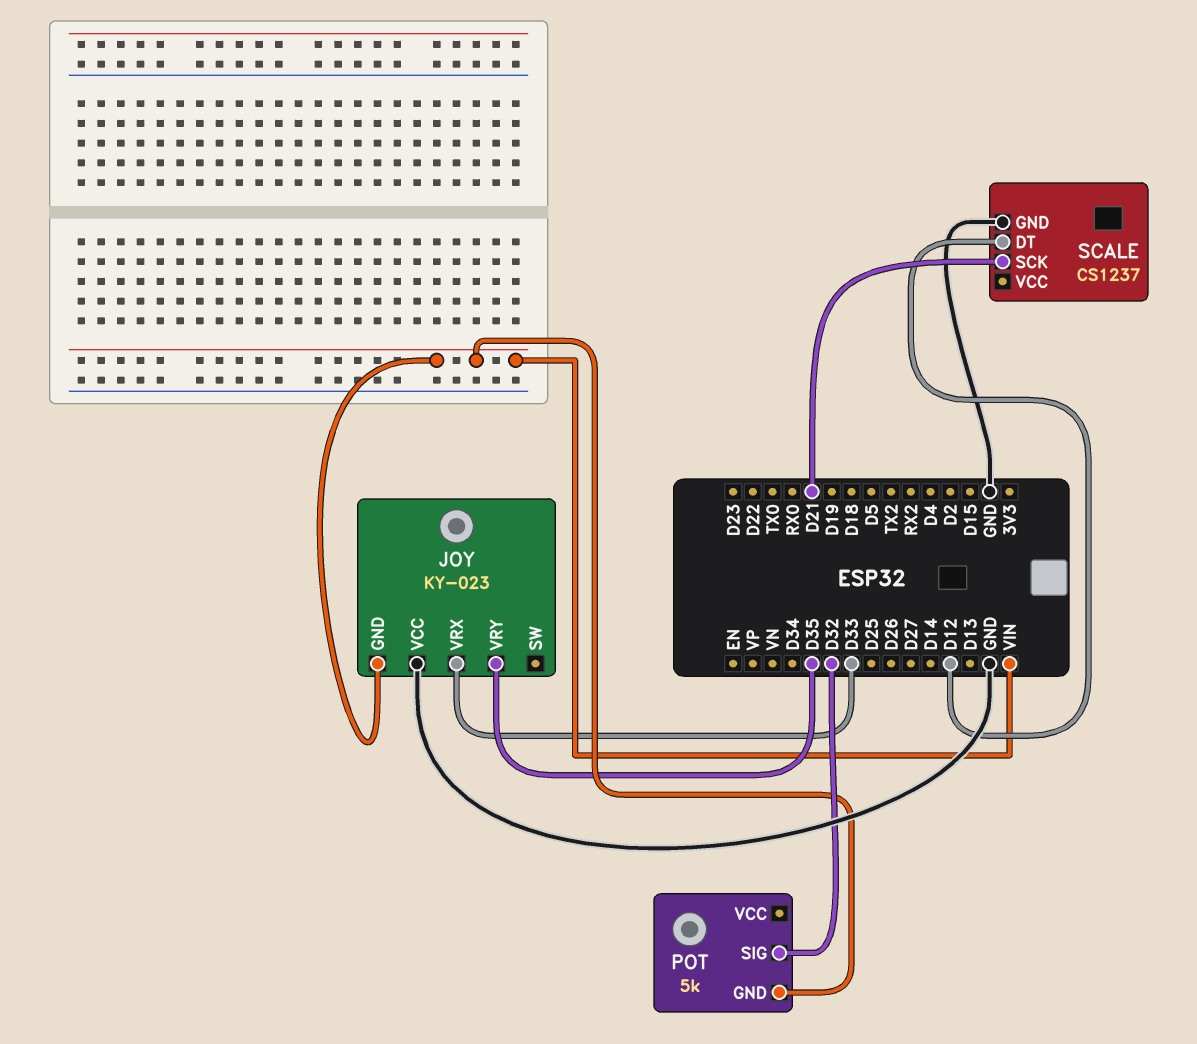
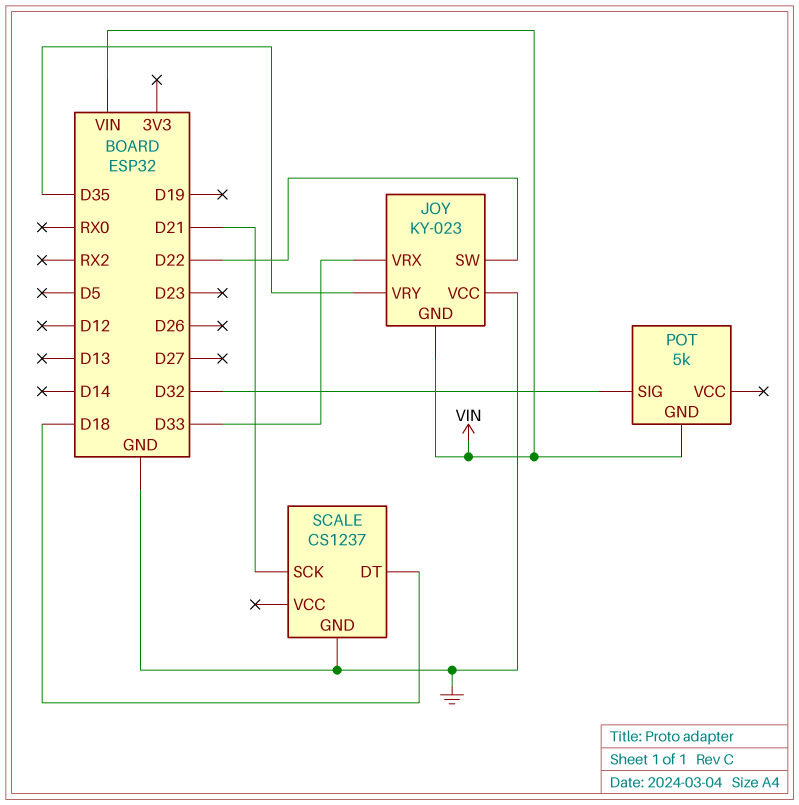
JOY pin SW: none -> D22
SCALE pin DT: D12 -> D18

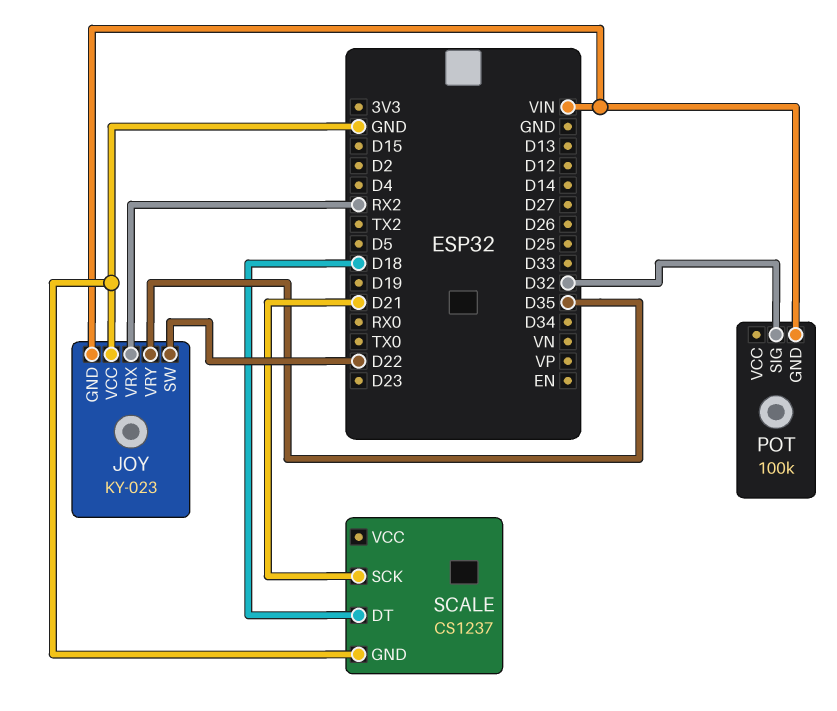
JOY pin VRX: D33 -> RX2
POT: 5k -> 100k

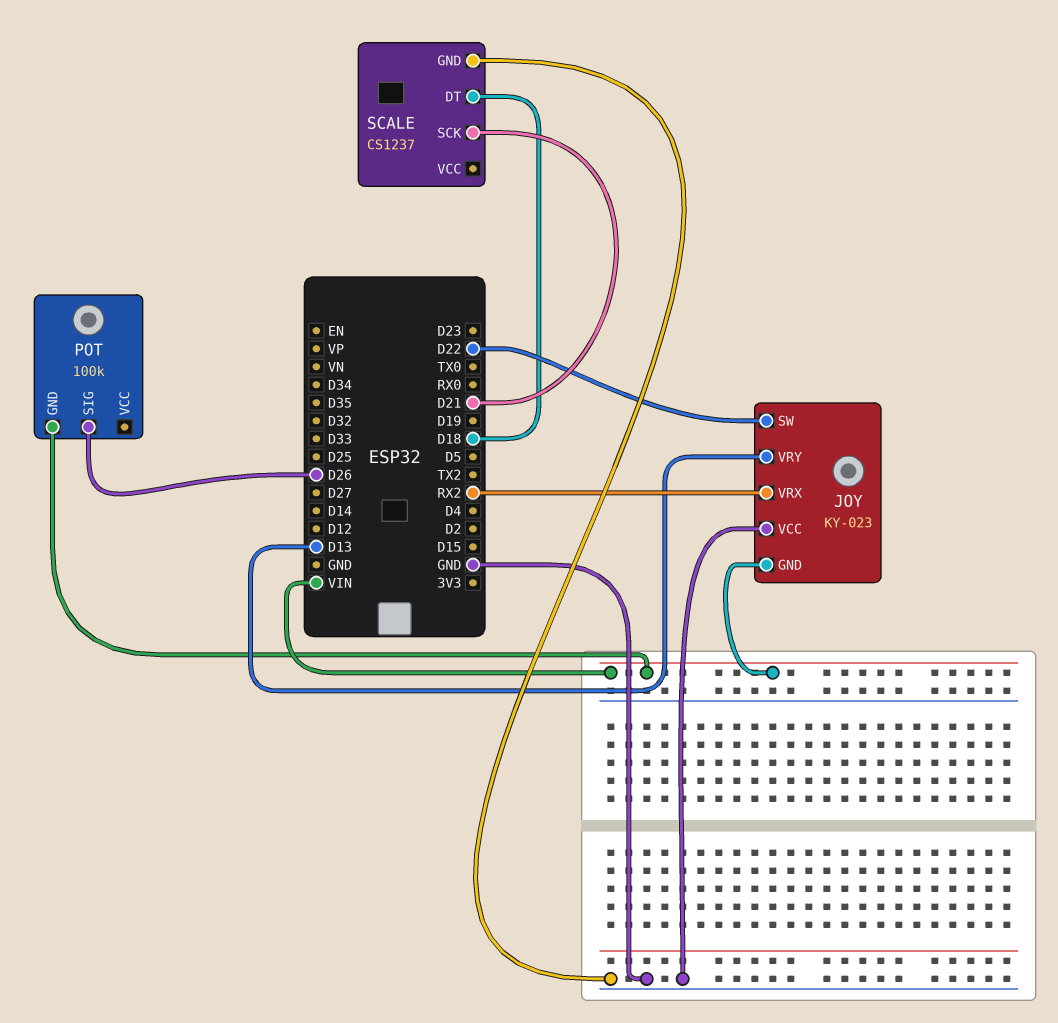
JOY pin VRY: D35 -> D13
POT pin SIG: D32 -> D26

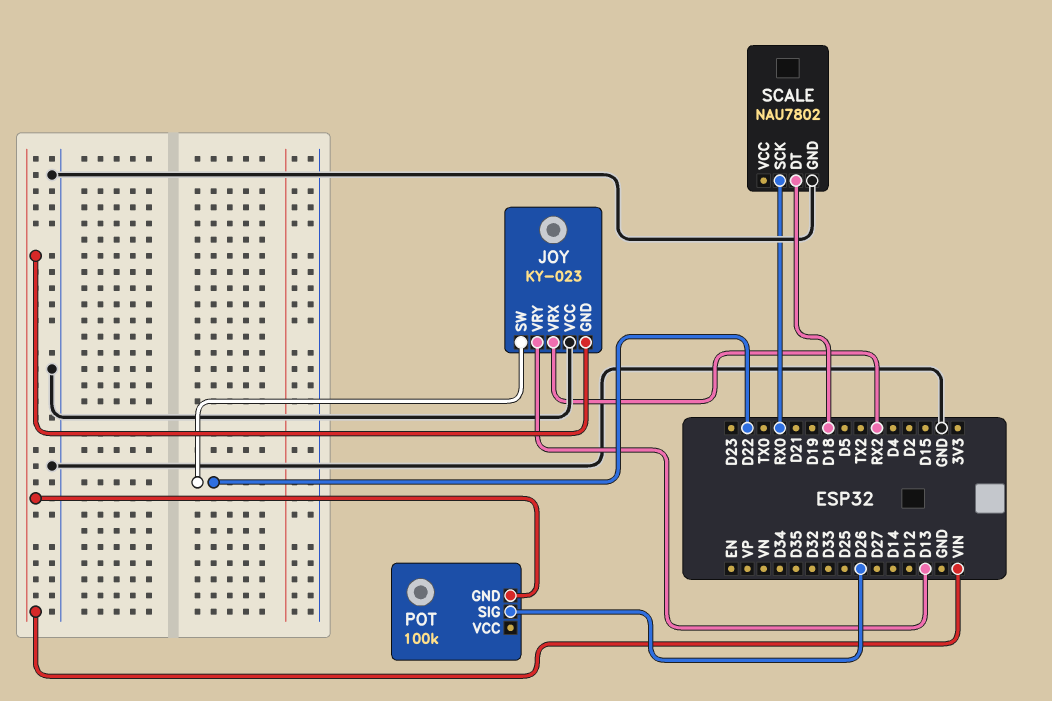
SCALE: CS1237 -> NAU7802
SCALE pin SCK: D21 -> RX0

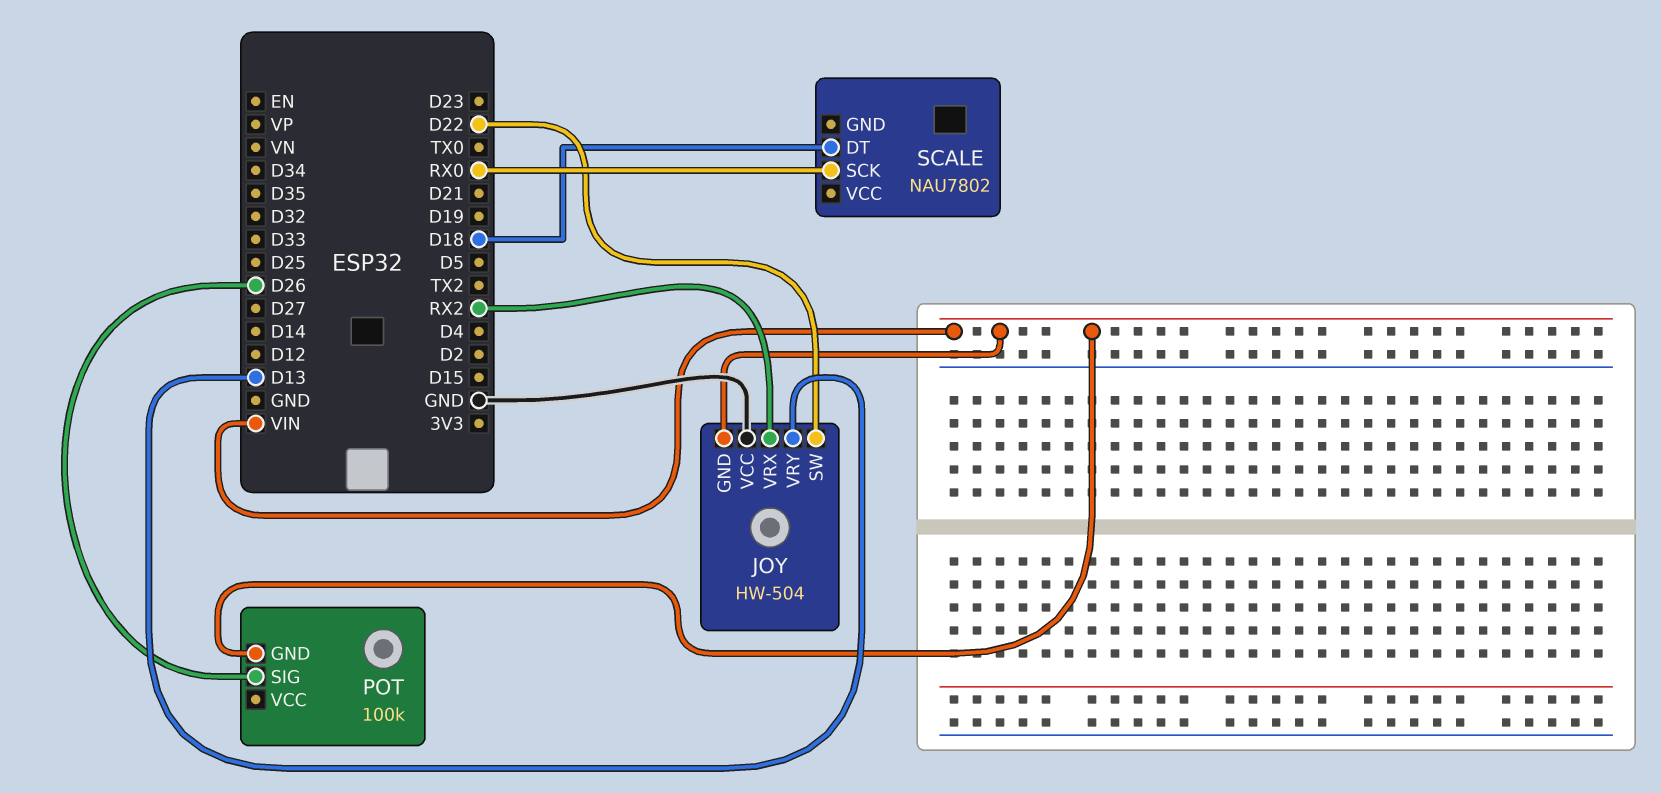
JOY: KY-023 -> HW-504
SCALE pin GND: GND -> none

